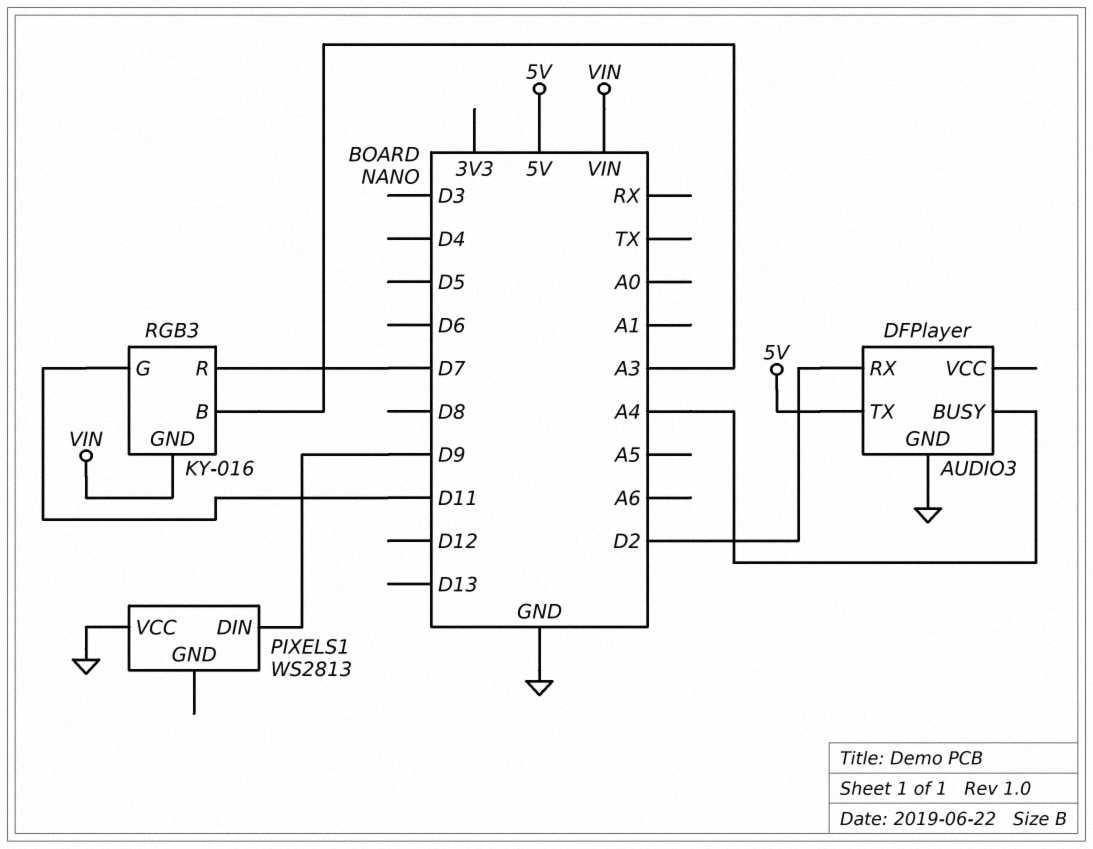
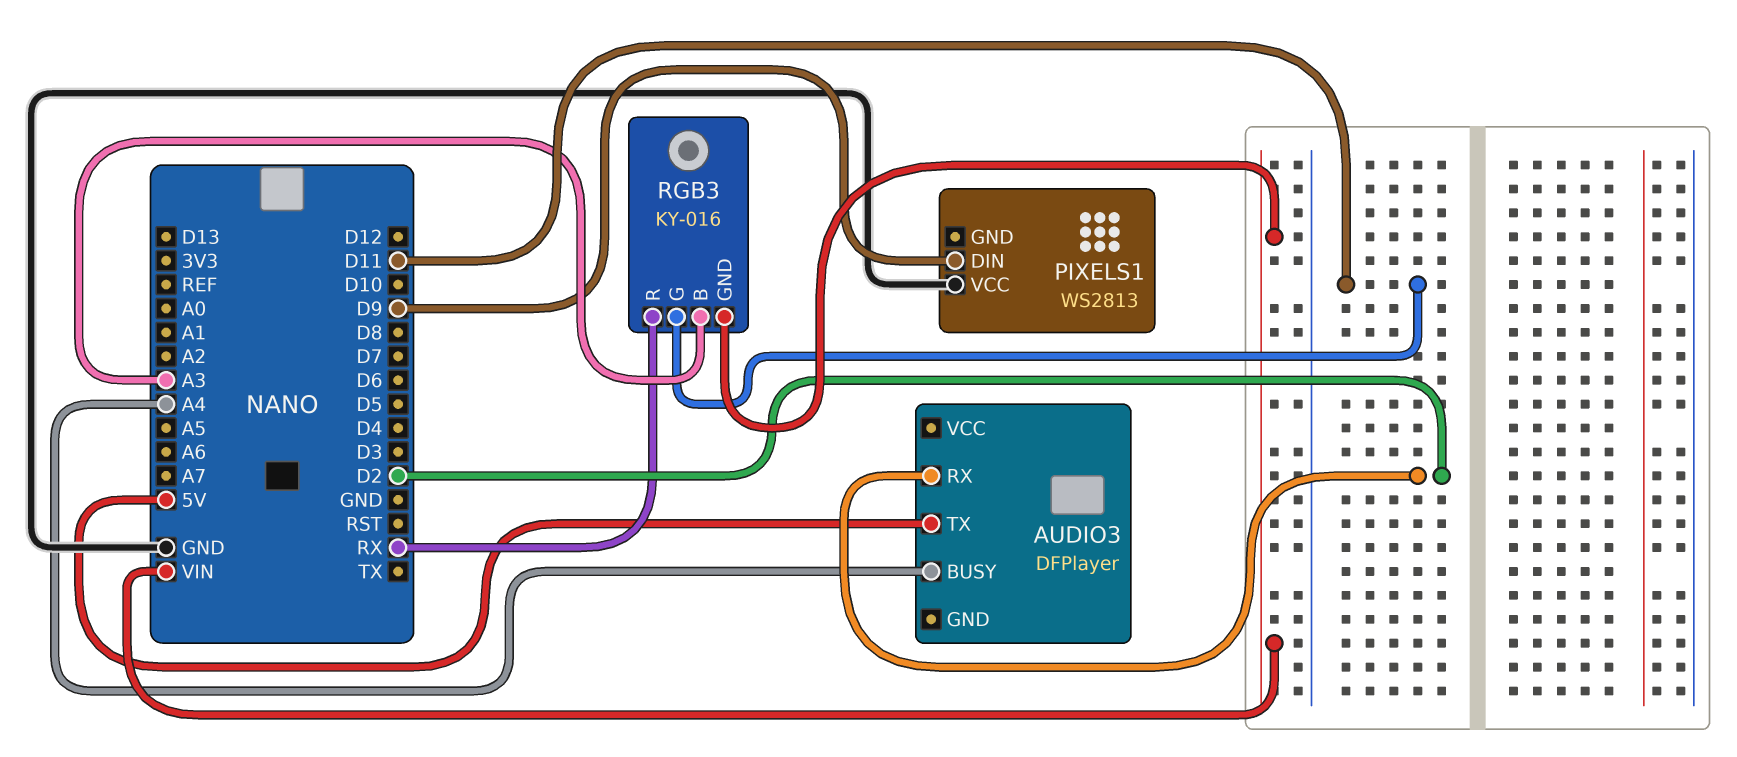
AUDIO3 pin GND: GND -> none
RGB3 pin R: D7 -> RX

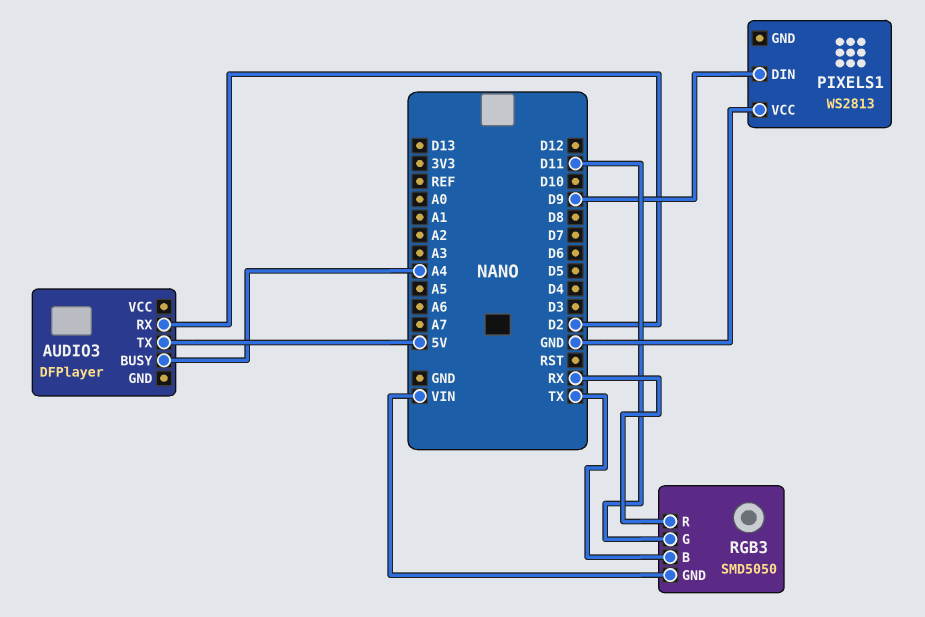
RGB3: KY-016 -> SMD5050
RGB3 pin B: A3 -> TX

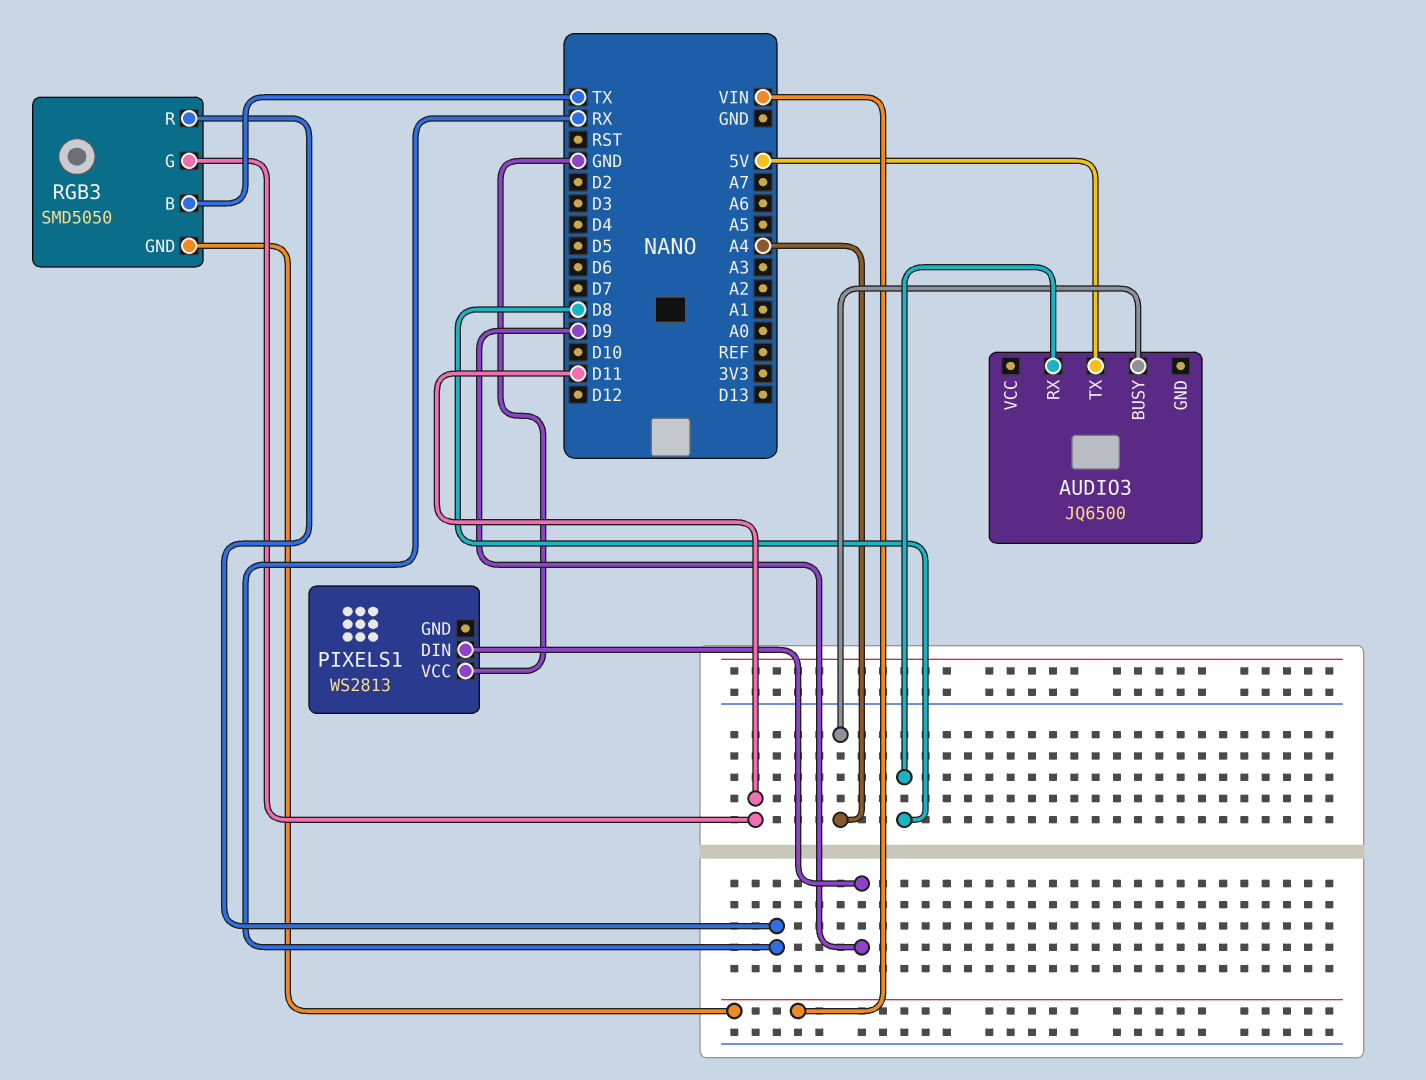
AUDIO3: DFPlayer -> JQ6500
AUDIO3 pin RX: D2 -> D8

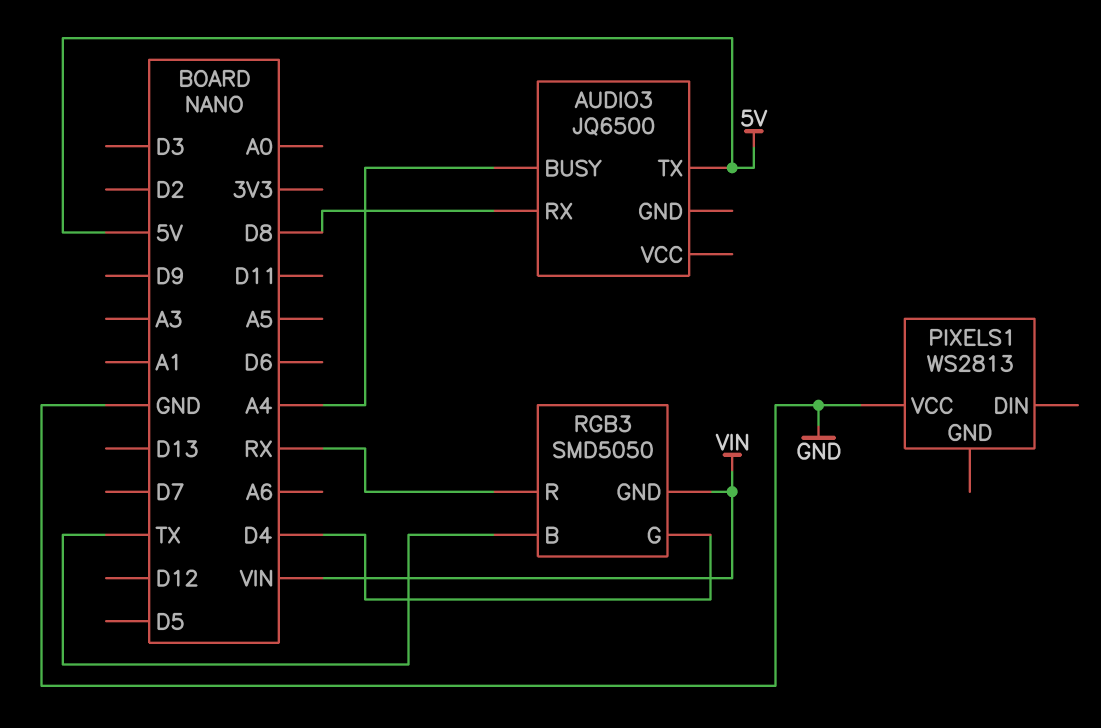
PIXELS1 pin DIN: D9 -> none
RGB3 pin G: D11 -> D4

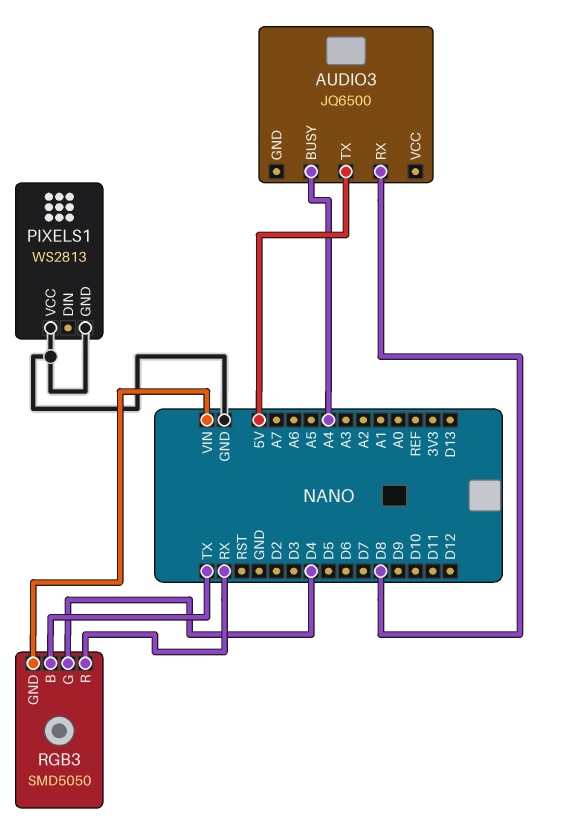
PIXELS1 pin GND: none -> GND

